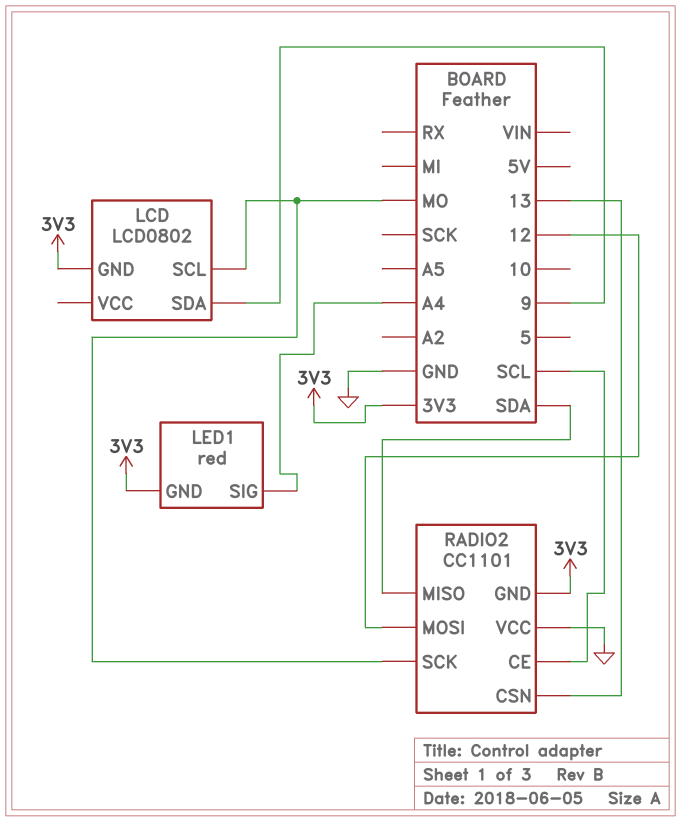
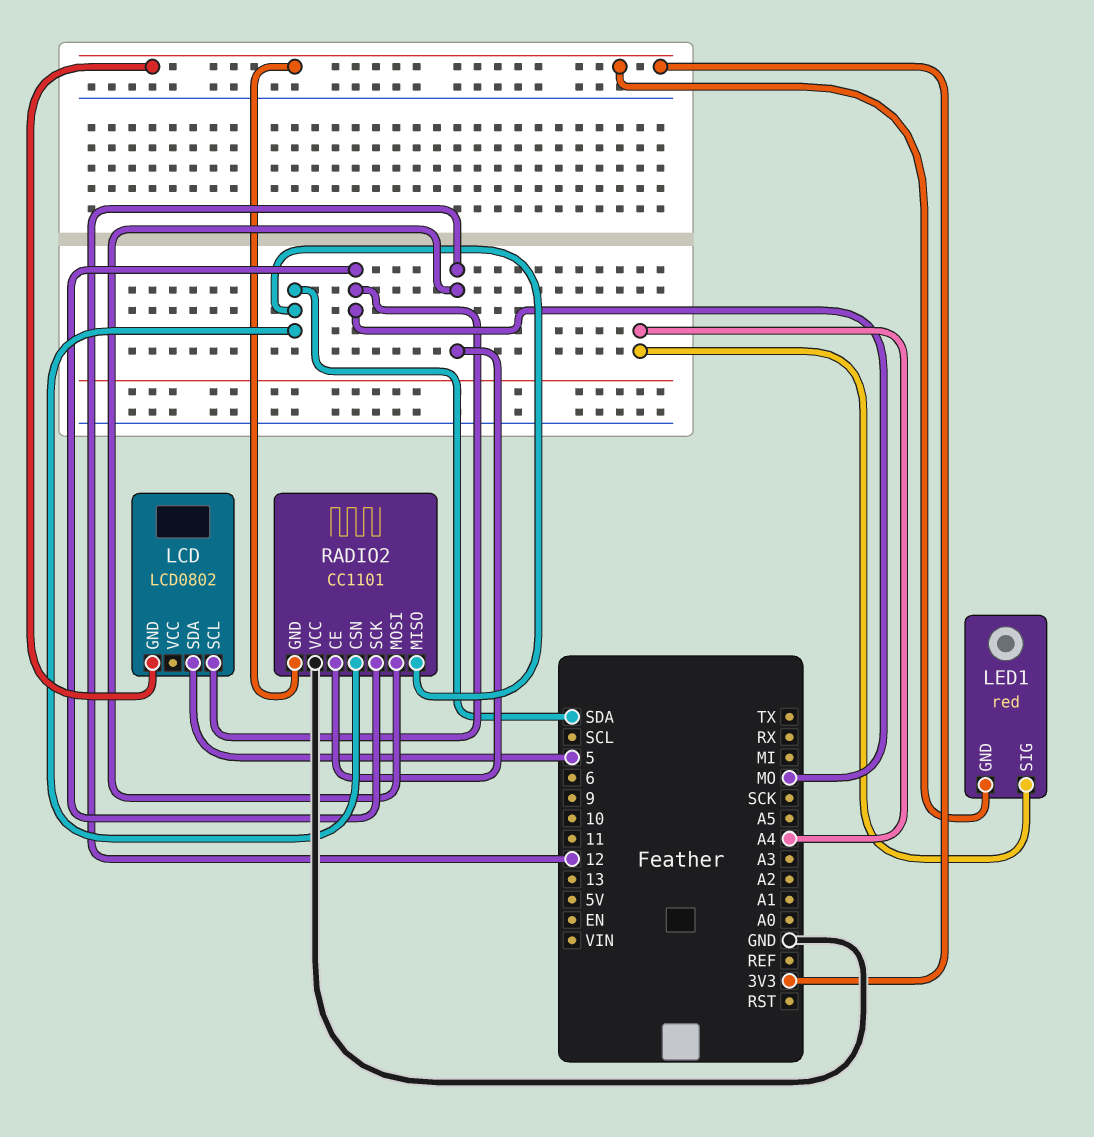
LCD pin SDA: 9 -> 5
RADIO2 pin CE: SCL -> 12
RADIO2 pin CSN: 13 -> SDA

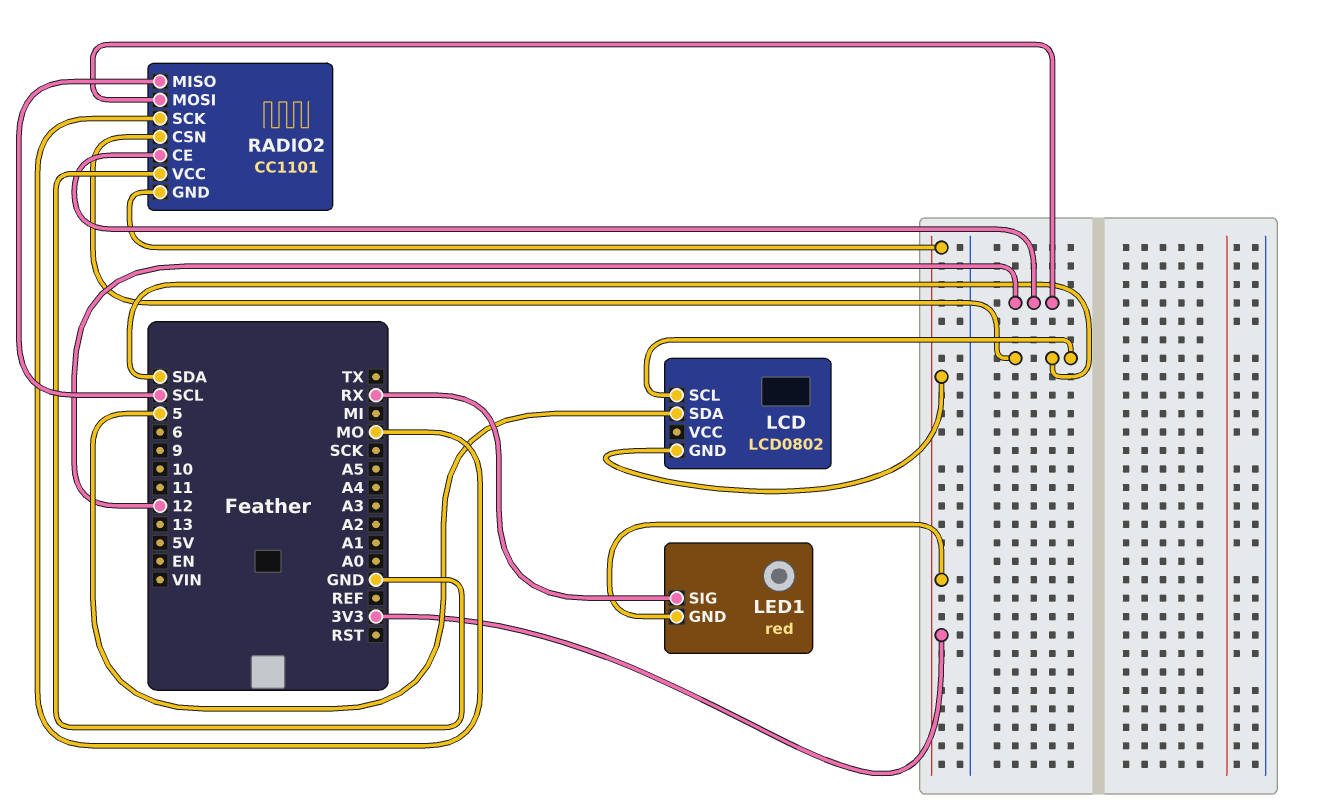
LCD pin SCL: MO -> SDA
LED1 pin SIG: A4 -> RX
RADIO2 pin MISO: SDA -> SCL

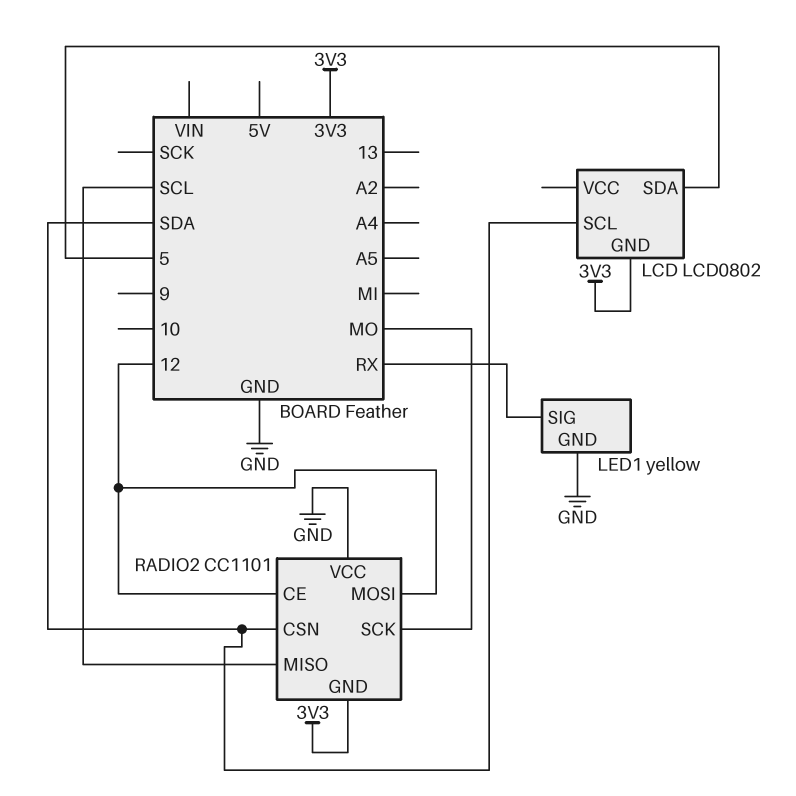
LED1: red -> yellow
LED1 pin GND: 3V3 -> GND

